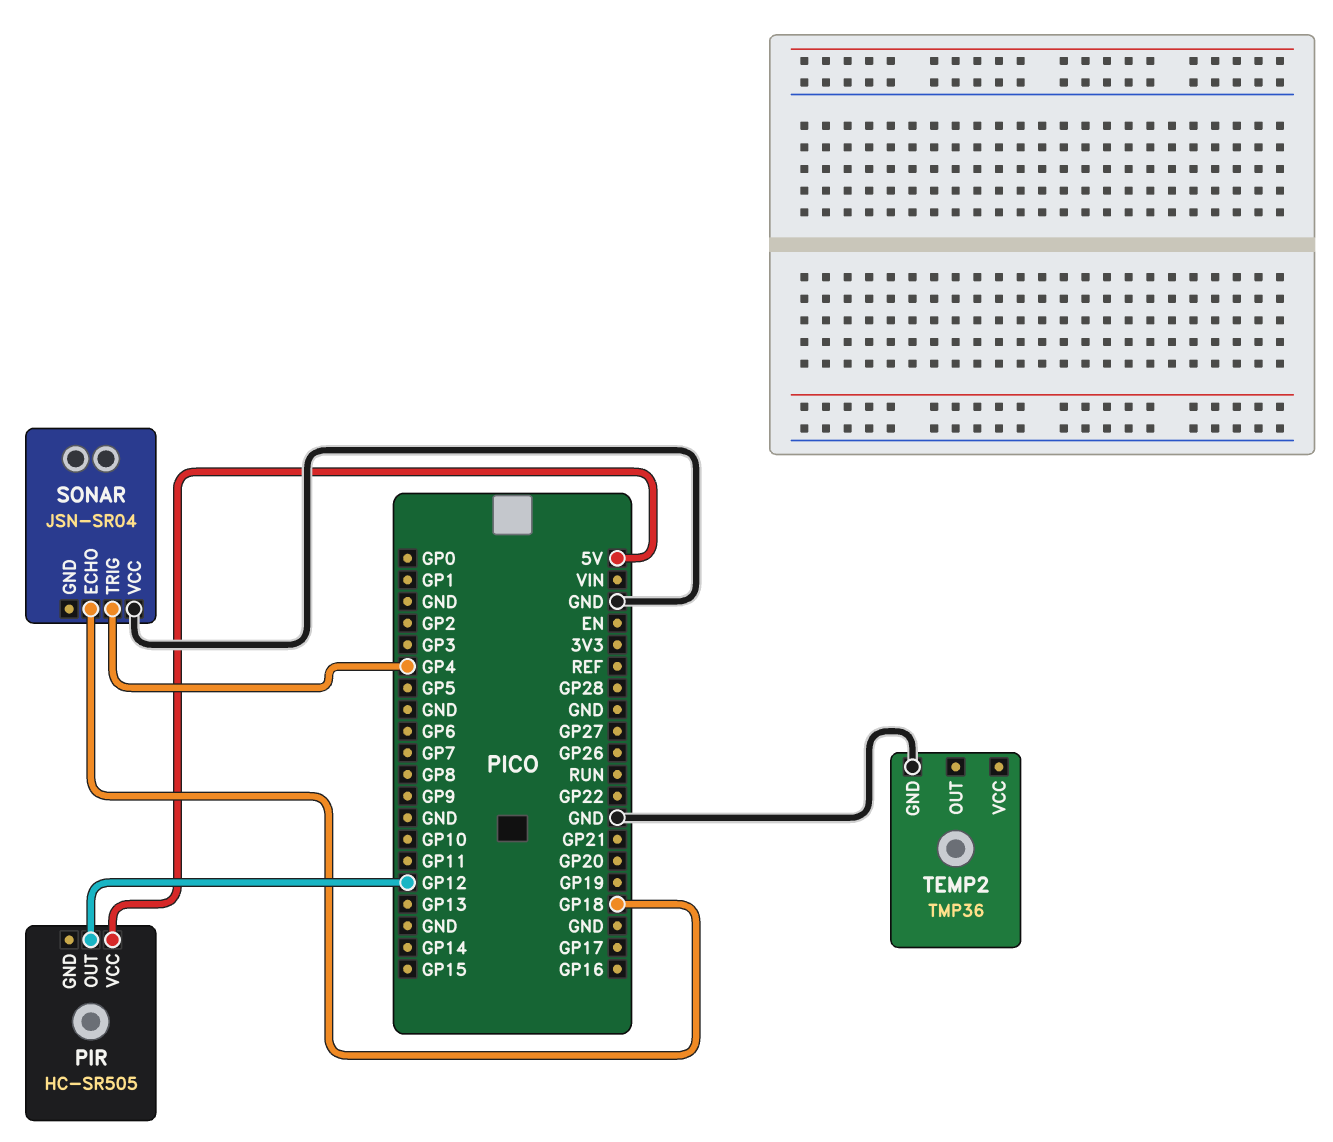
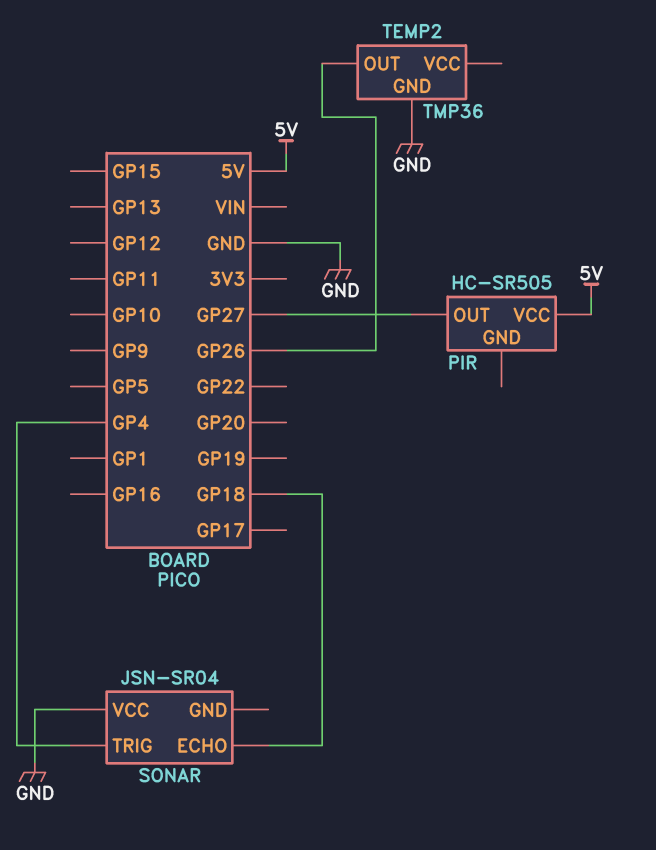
PIR pin OUT: GP12 -> GP27
TEMP2 pin OUT: none -> GP26

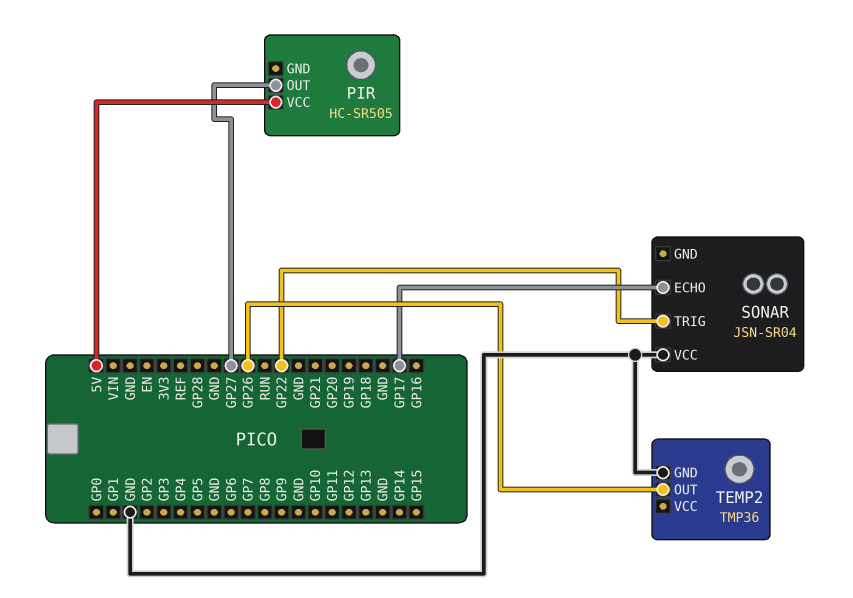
SONAR pin ECHO: GP18 -> GP17
SONAR pin TRIG: GP4 -> GP22

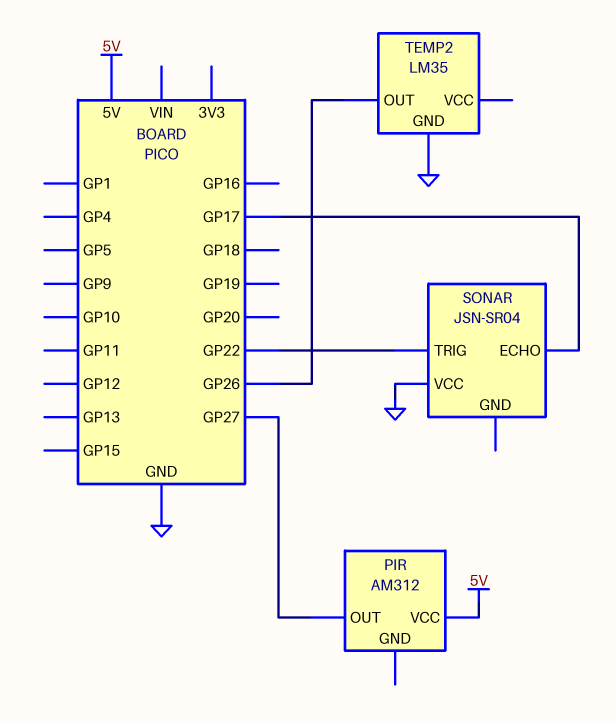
PIR: HC-SR505 -> AM312
TEMP2: TMP36 -> LM35

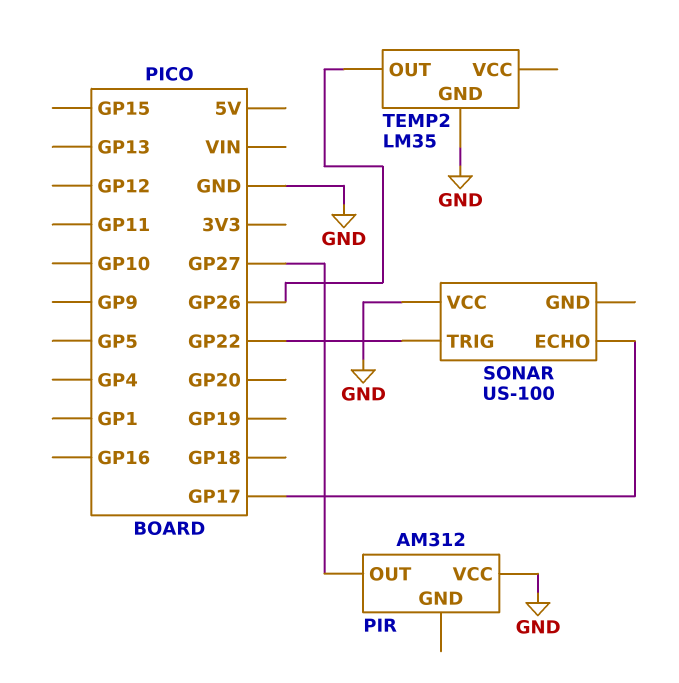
PIR pin VCC: 5V -> GND
SONAR: JSN-SR04 -> US-100

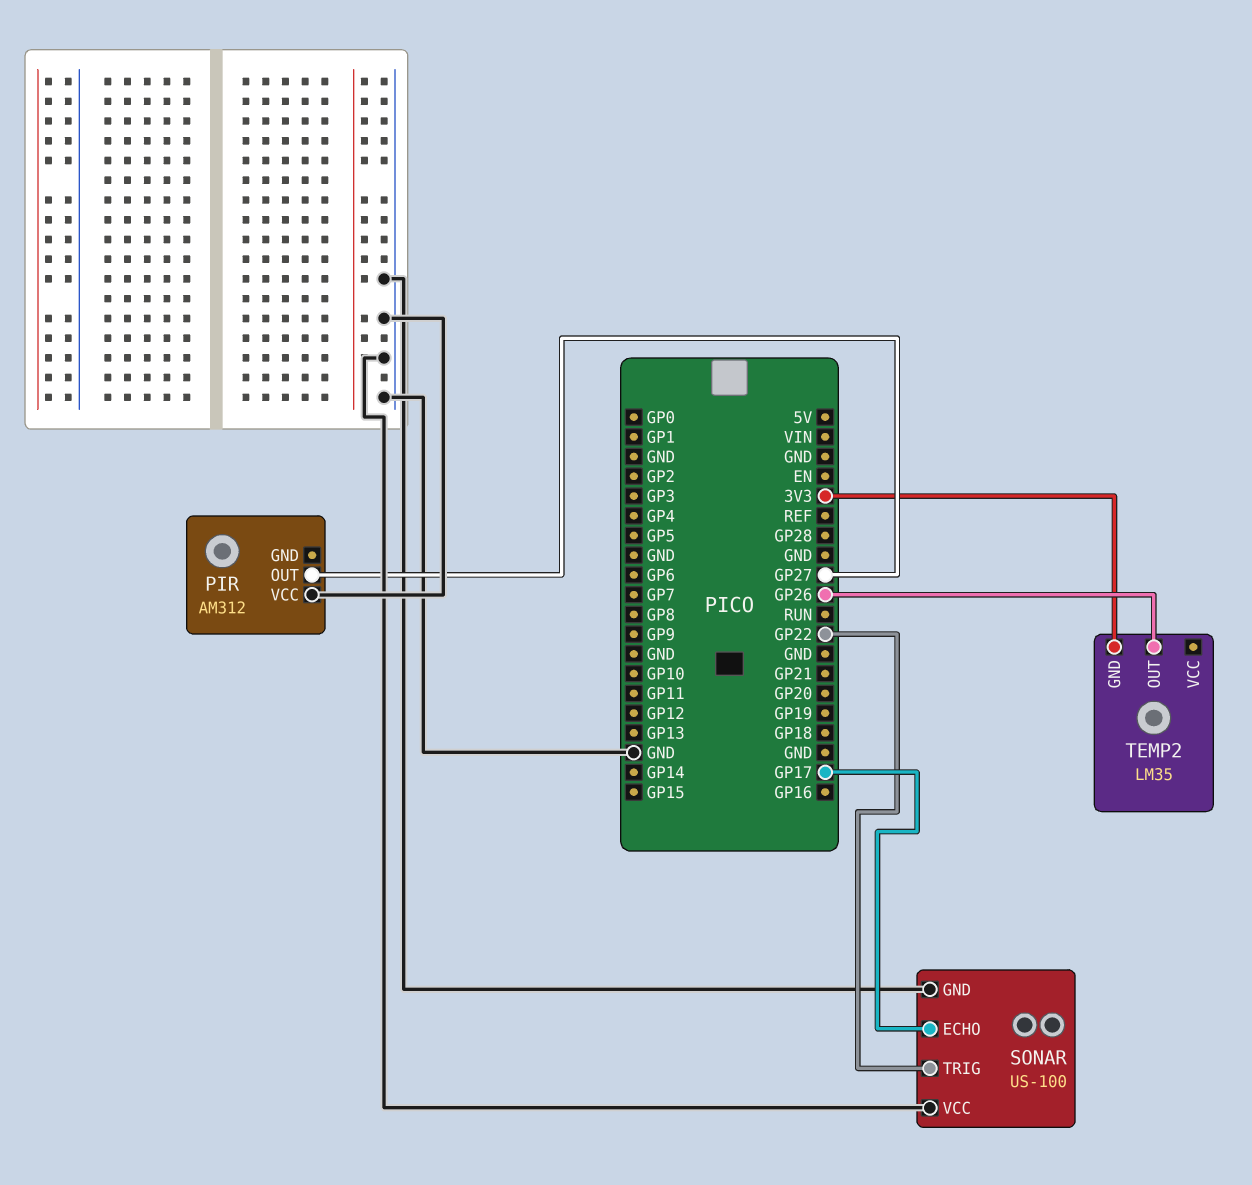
SONAR pin GND: none -> GND
TEMP2 pin GND: GND -> 3V3

